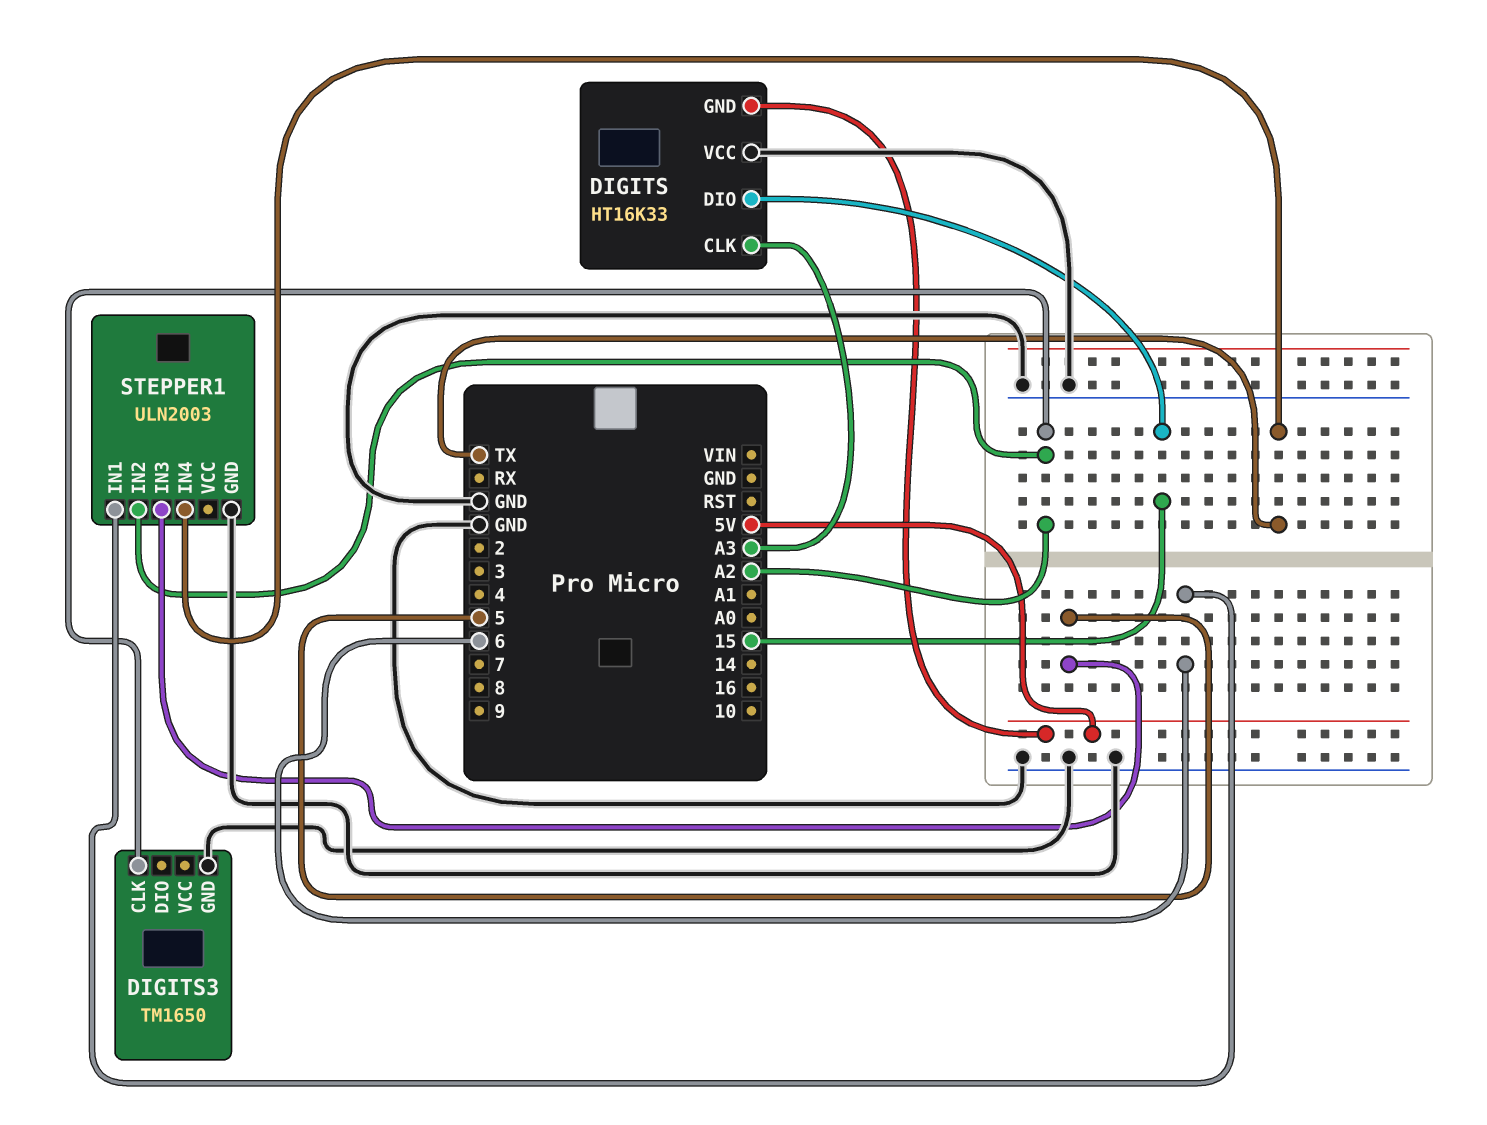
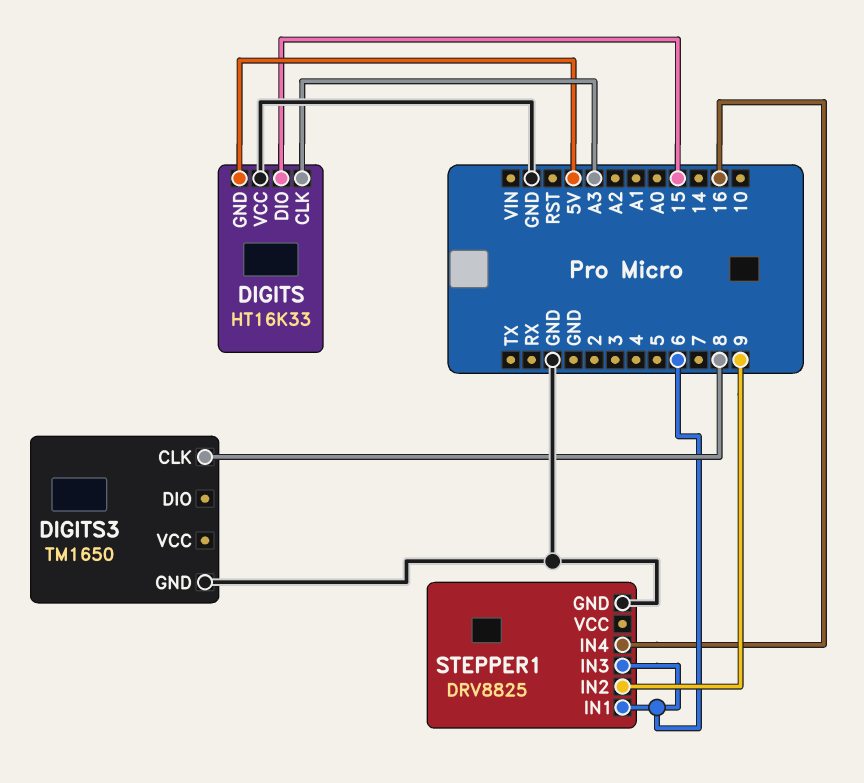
DIGITS3 pin CLK: A2 -> 8
STEPPER1: ULN2003 -> DRV8825
STEPPER1 pin IN2: A2 -> 9
STEPPER1 pin IN3: 5 -> 6
STEPPER1 pin IN4: TX -> 16

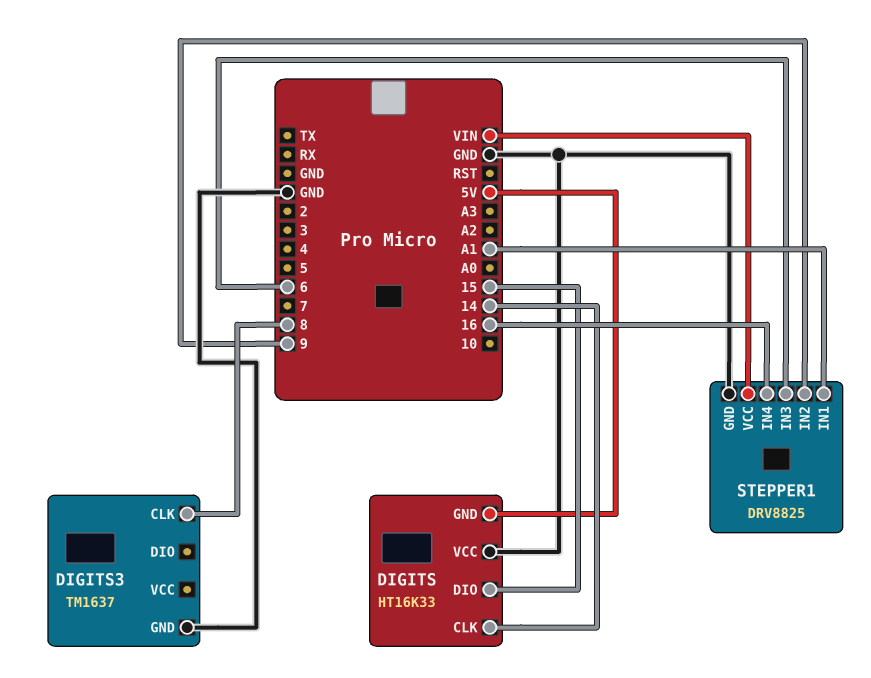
DIGITS pin CLK: A3 -> 14
DIGITS3: TM1650 -> TM1637
STEPPER1 pin IN1: 6 -> A1
STEPPER1 pin VCC: none -> VIN

